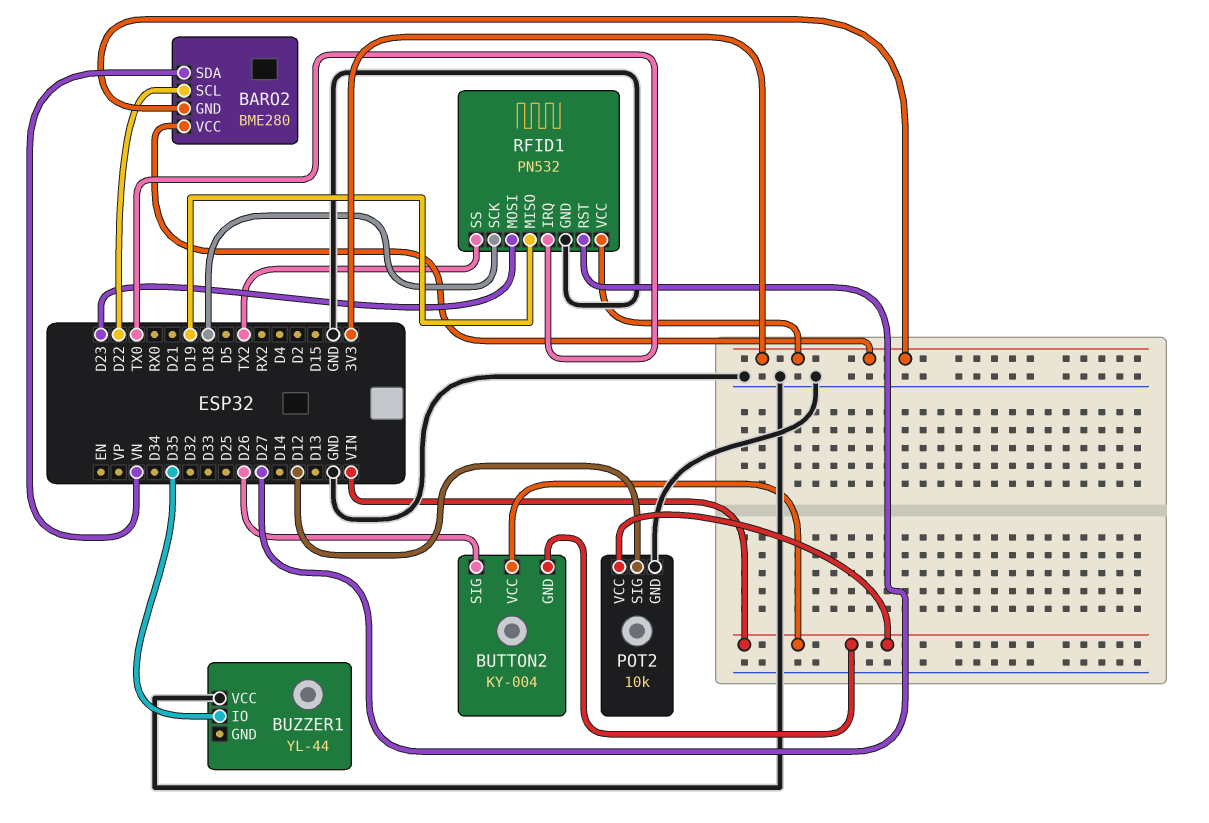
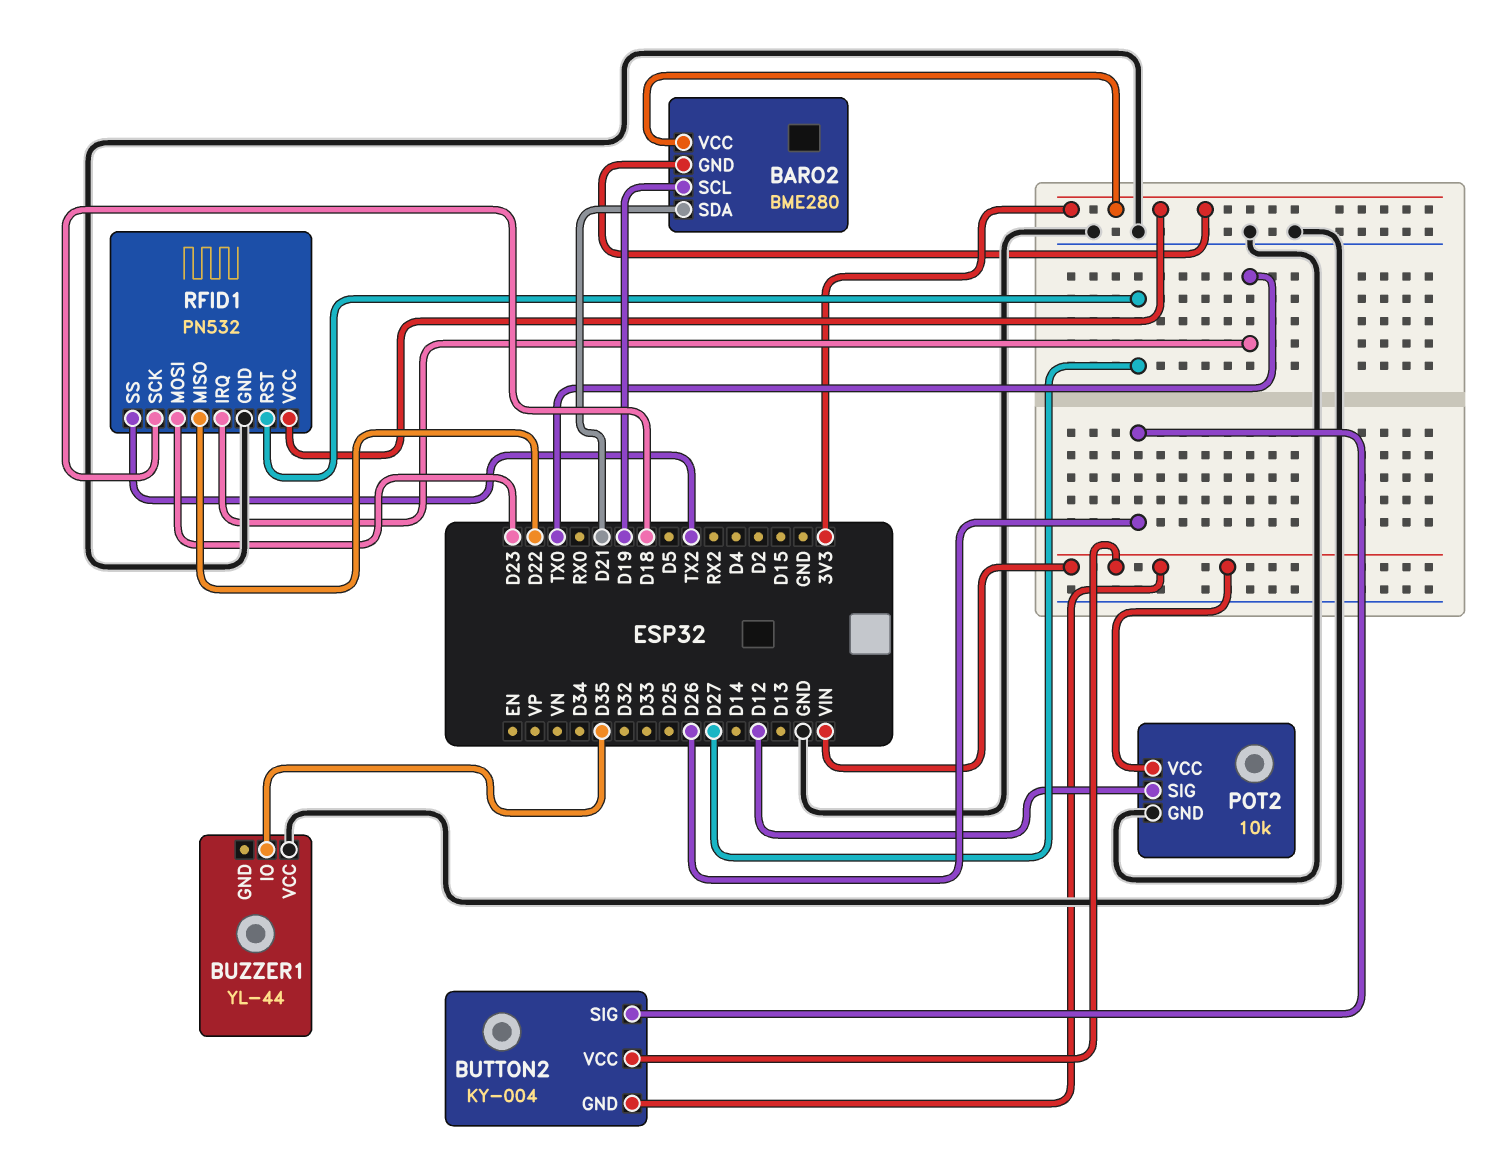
BARO2 pin SCL: D22 -> D19
BARO2 pin SDA: VN -> D21
RFID1 pin MISO: D19 -> D22

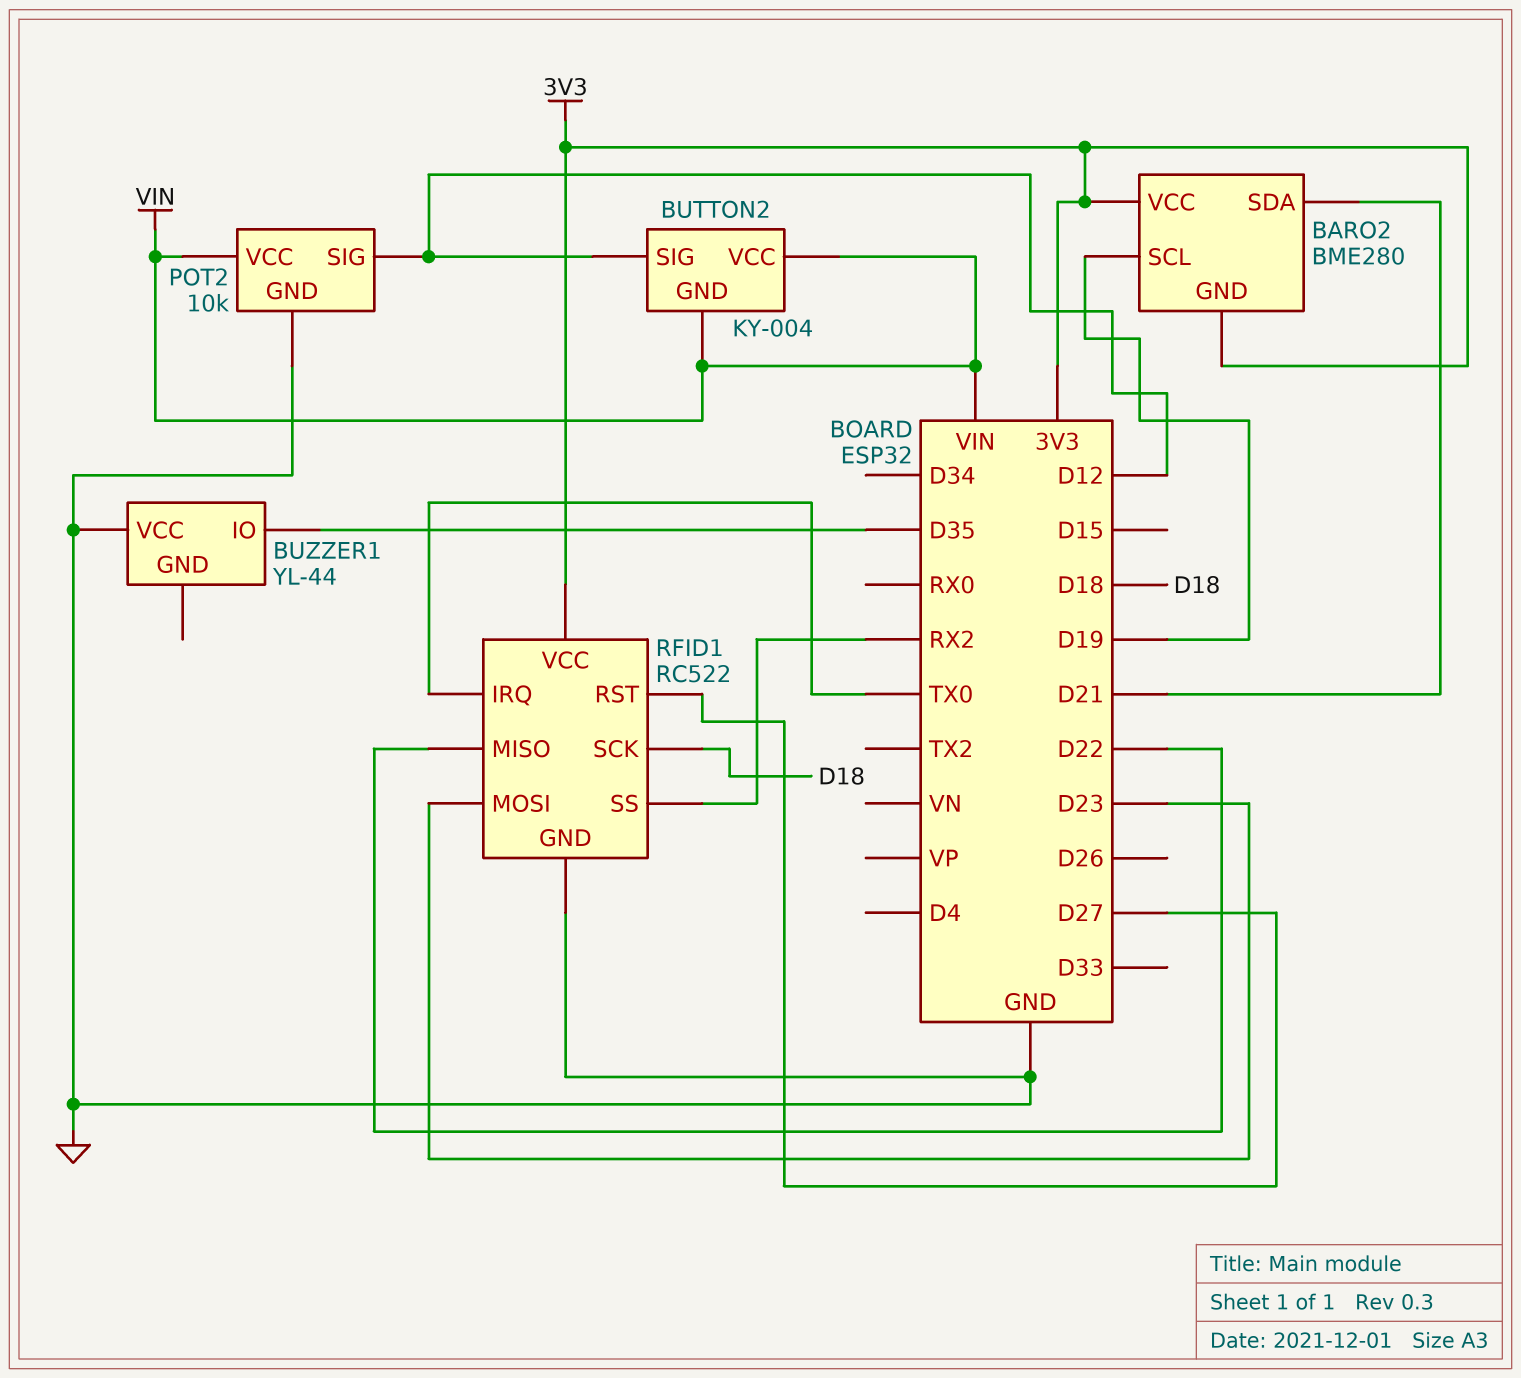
BUTTON2 pin SIG: D26 -> D12
RFID1: PN532 -> RC522
RFID1 pin SS: TX2 -> RX2

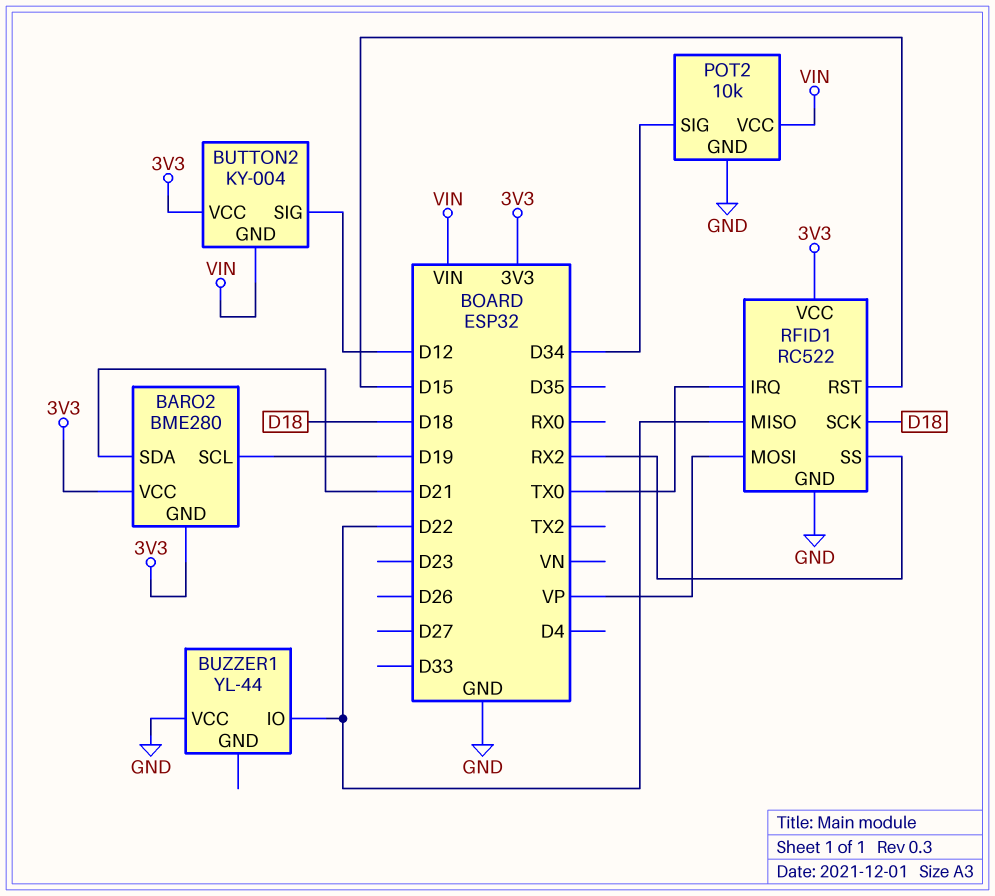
BUTTON2 pin VCC: VIN -> 3V3
BUZZER1 pin IO: D35 -> D22
POT2 pin SIG: D12 -> D34
RFID1 pin MOSI: D23 -> VP
RFID1 pin RST: D27 -> D15

